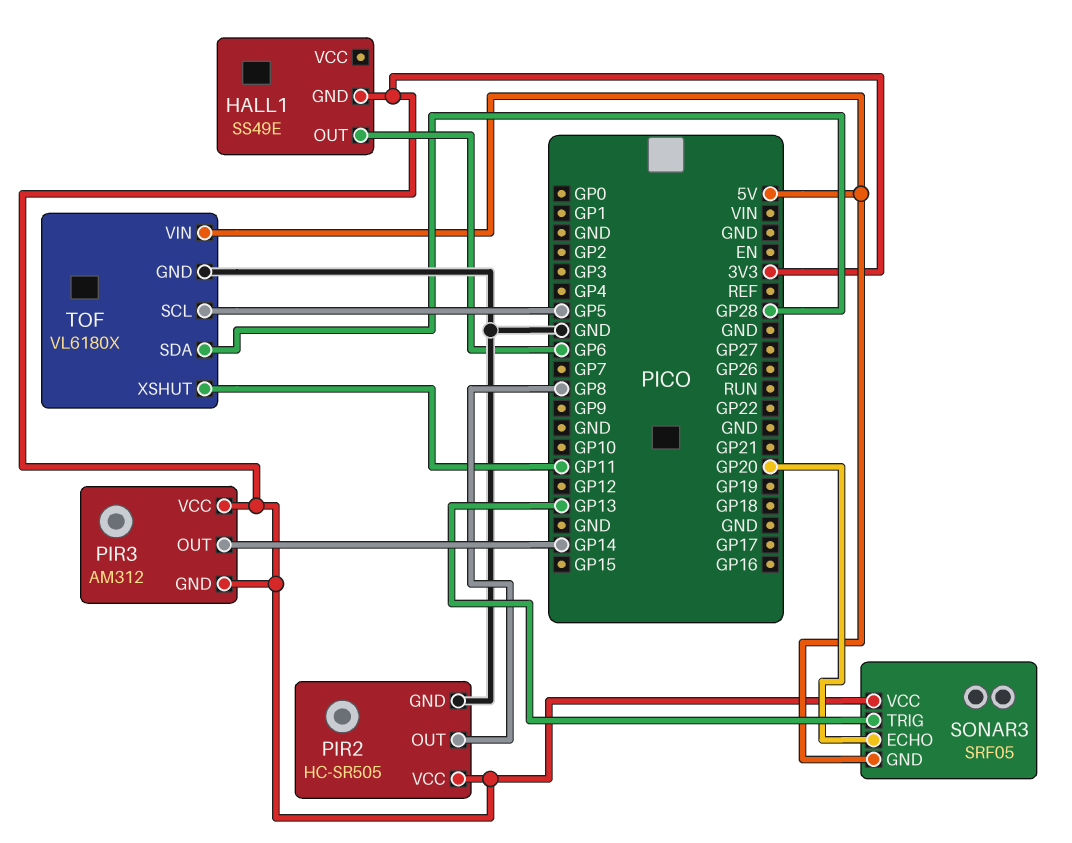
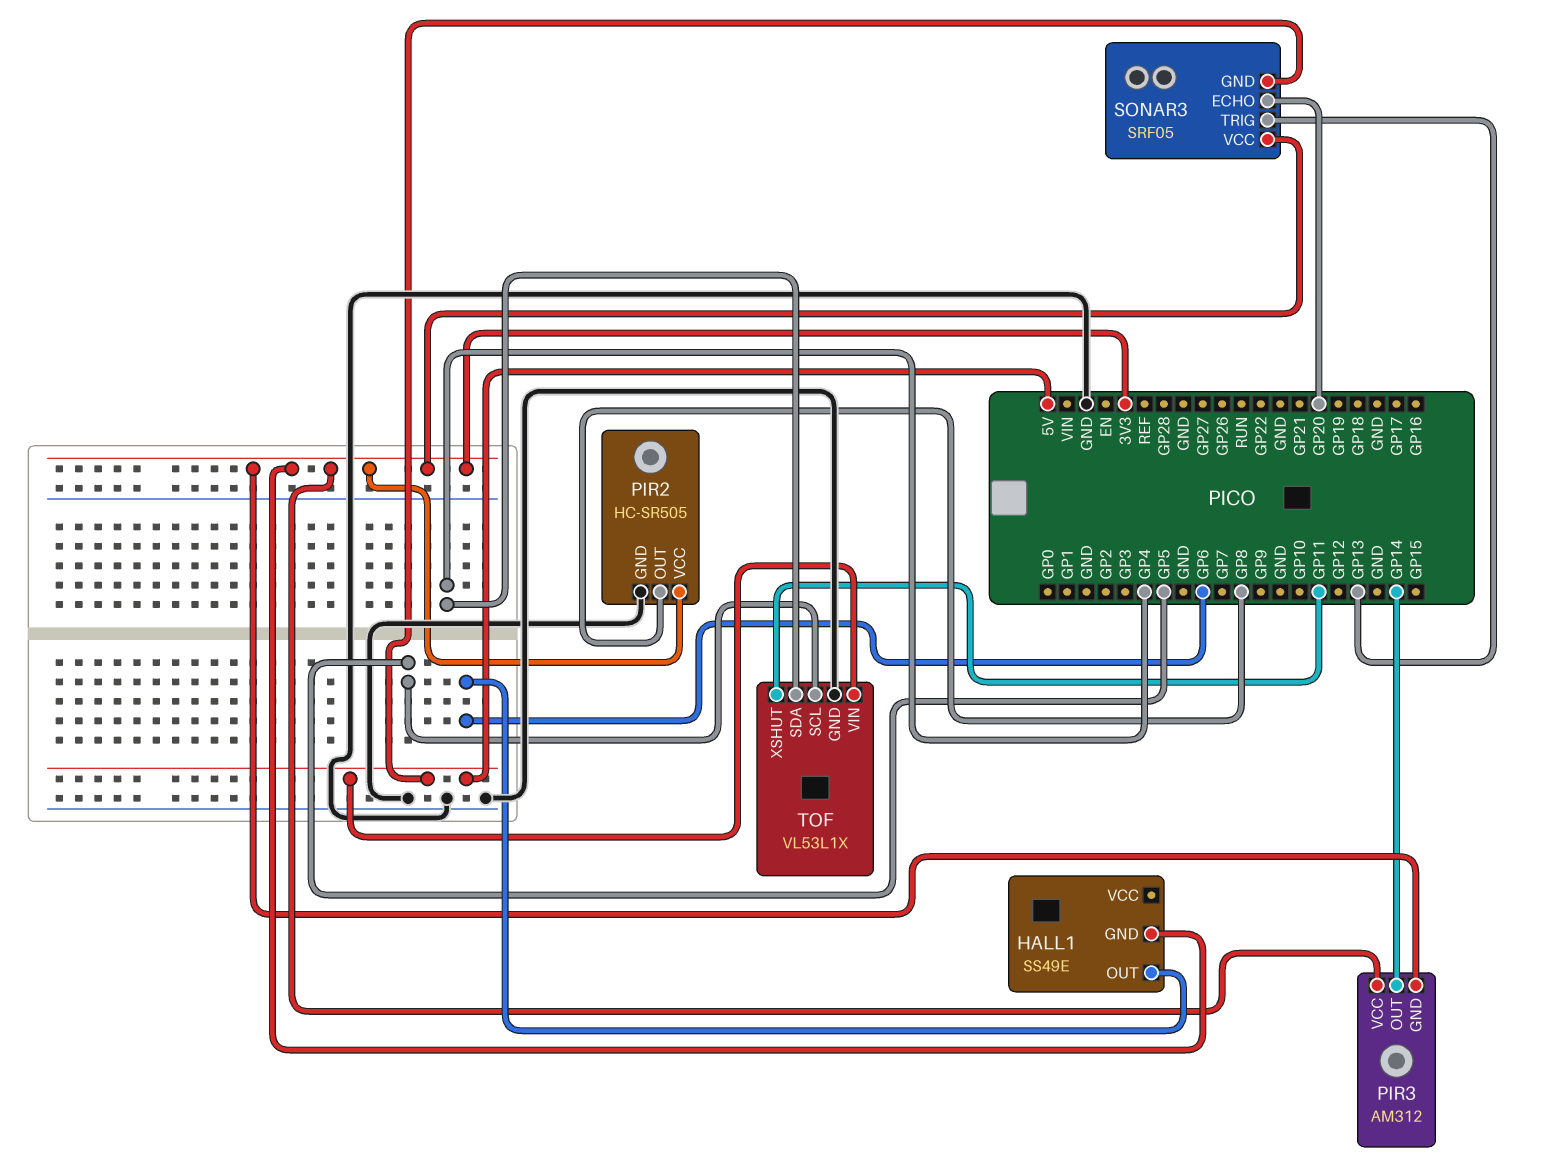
TOF: VL6180X -> VL53L1X
TOF pin SDA: GP28 -> GP4

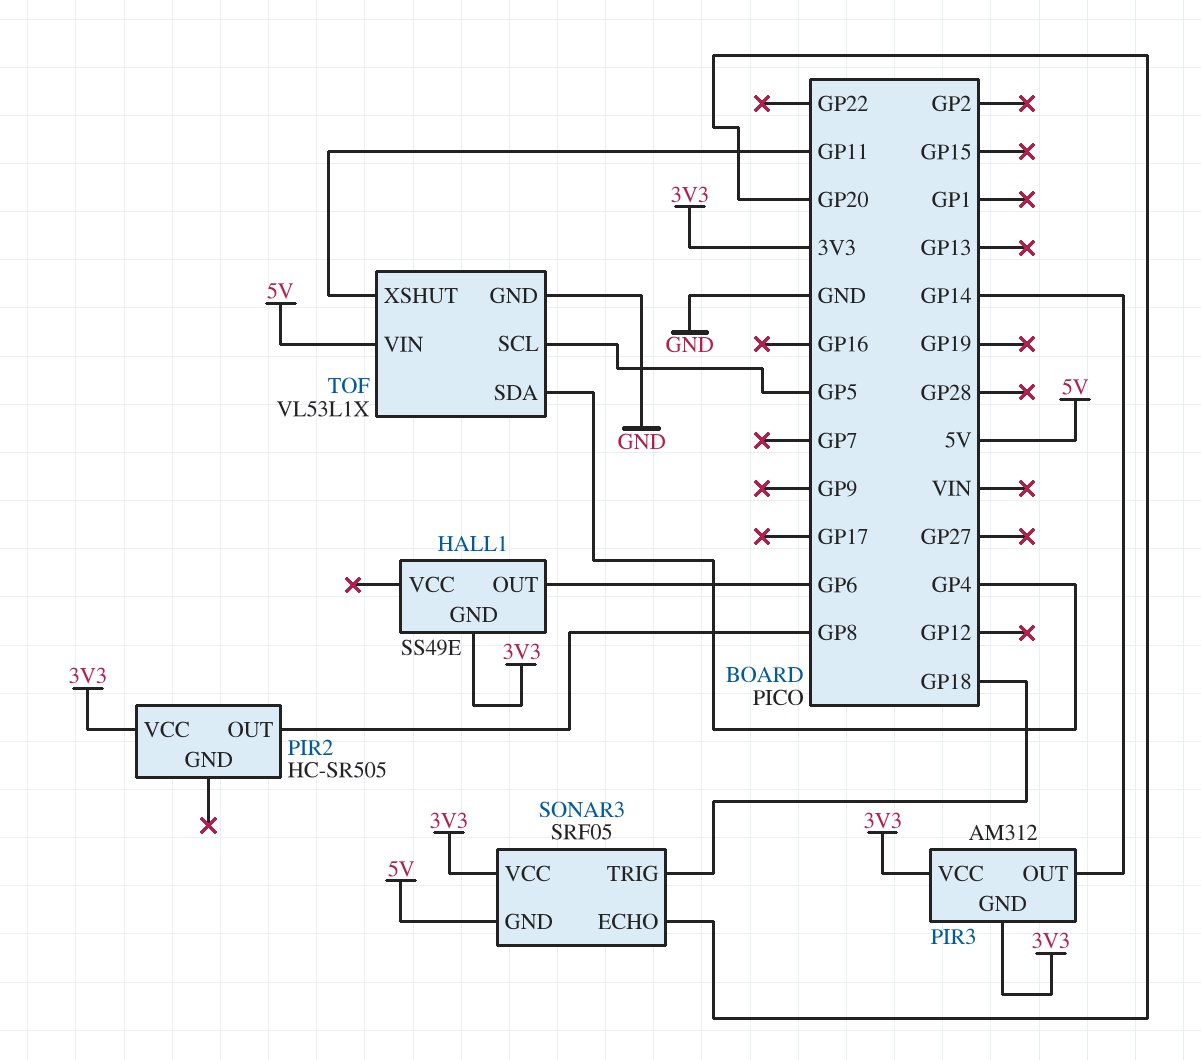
PIR2 pin GND: GND -> none
SONAR3 pin TRIG: GP13 -> GP18

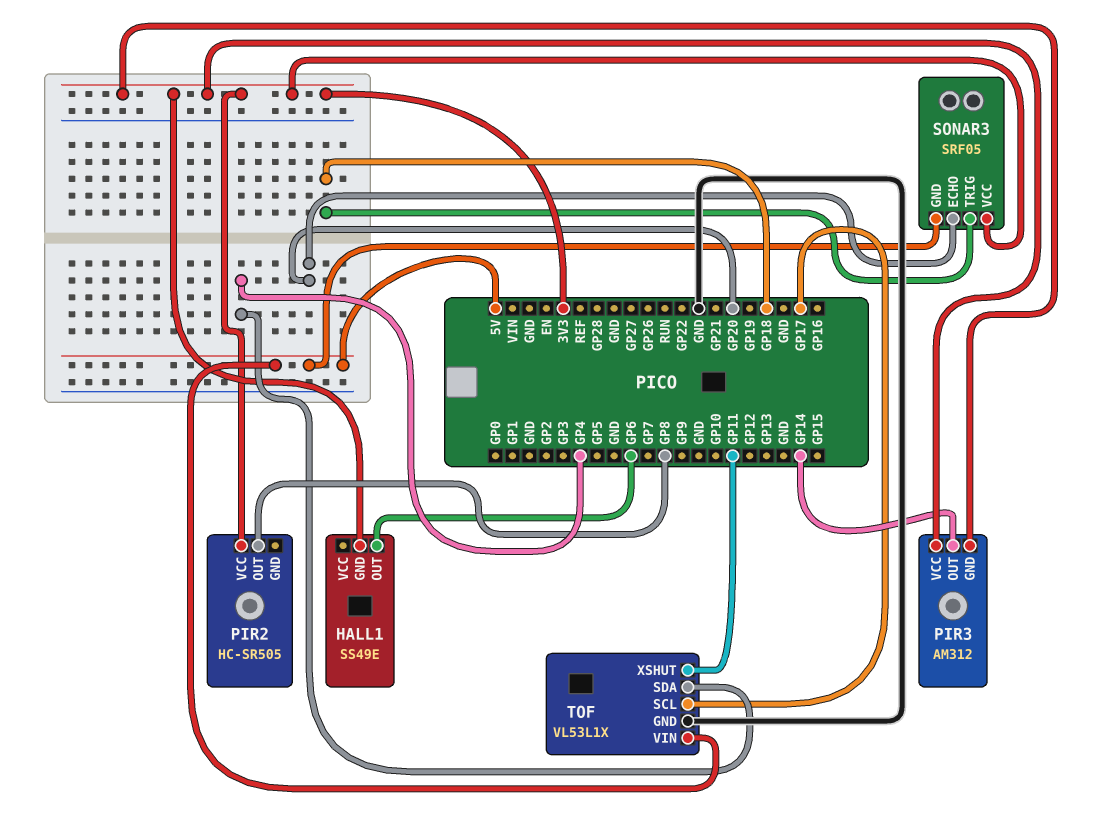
TOF pin SCL: GP5 -> GP17

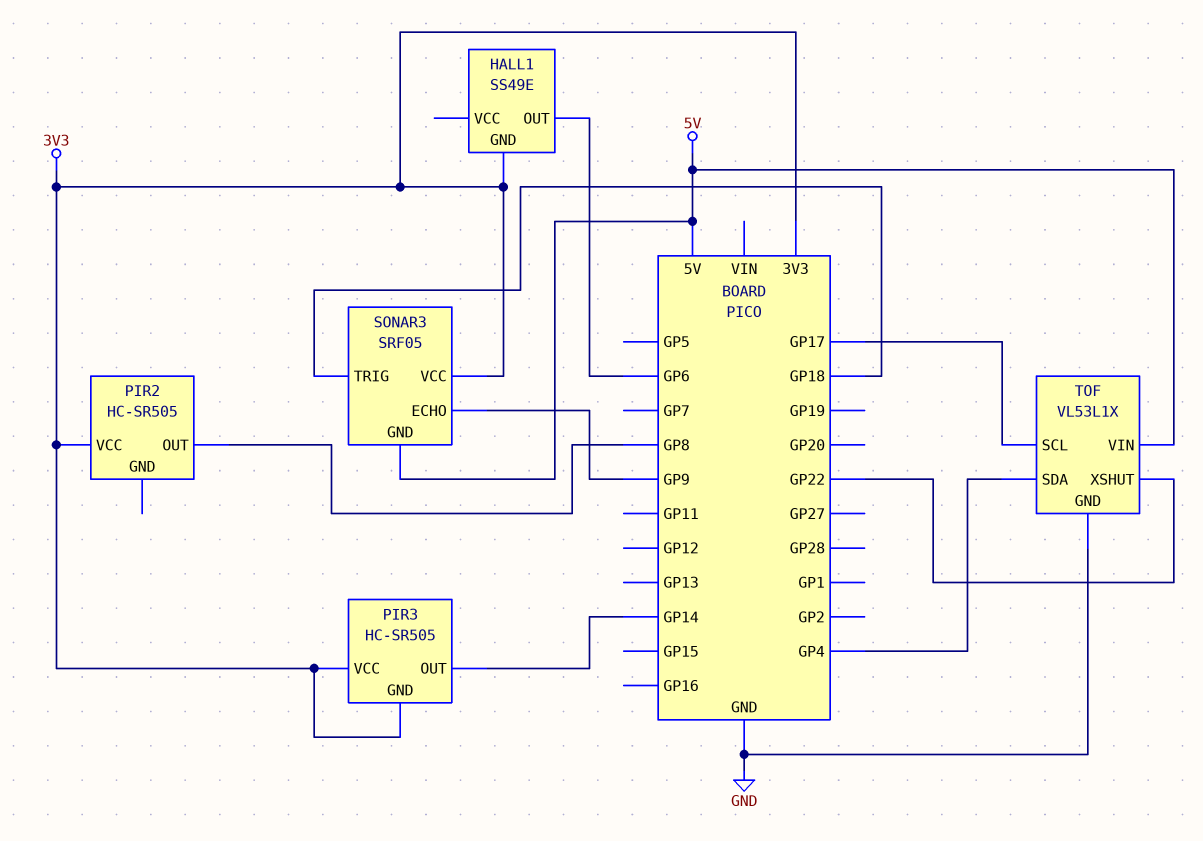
PIR3: AM312 -> HC-SR505
SONAR3 pin ECHO: GP20 -> GP9
TOF pin XSHUT: GP11 -> GP22

